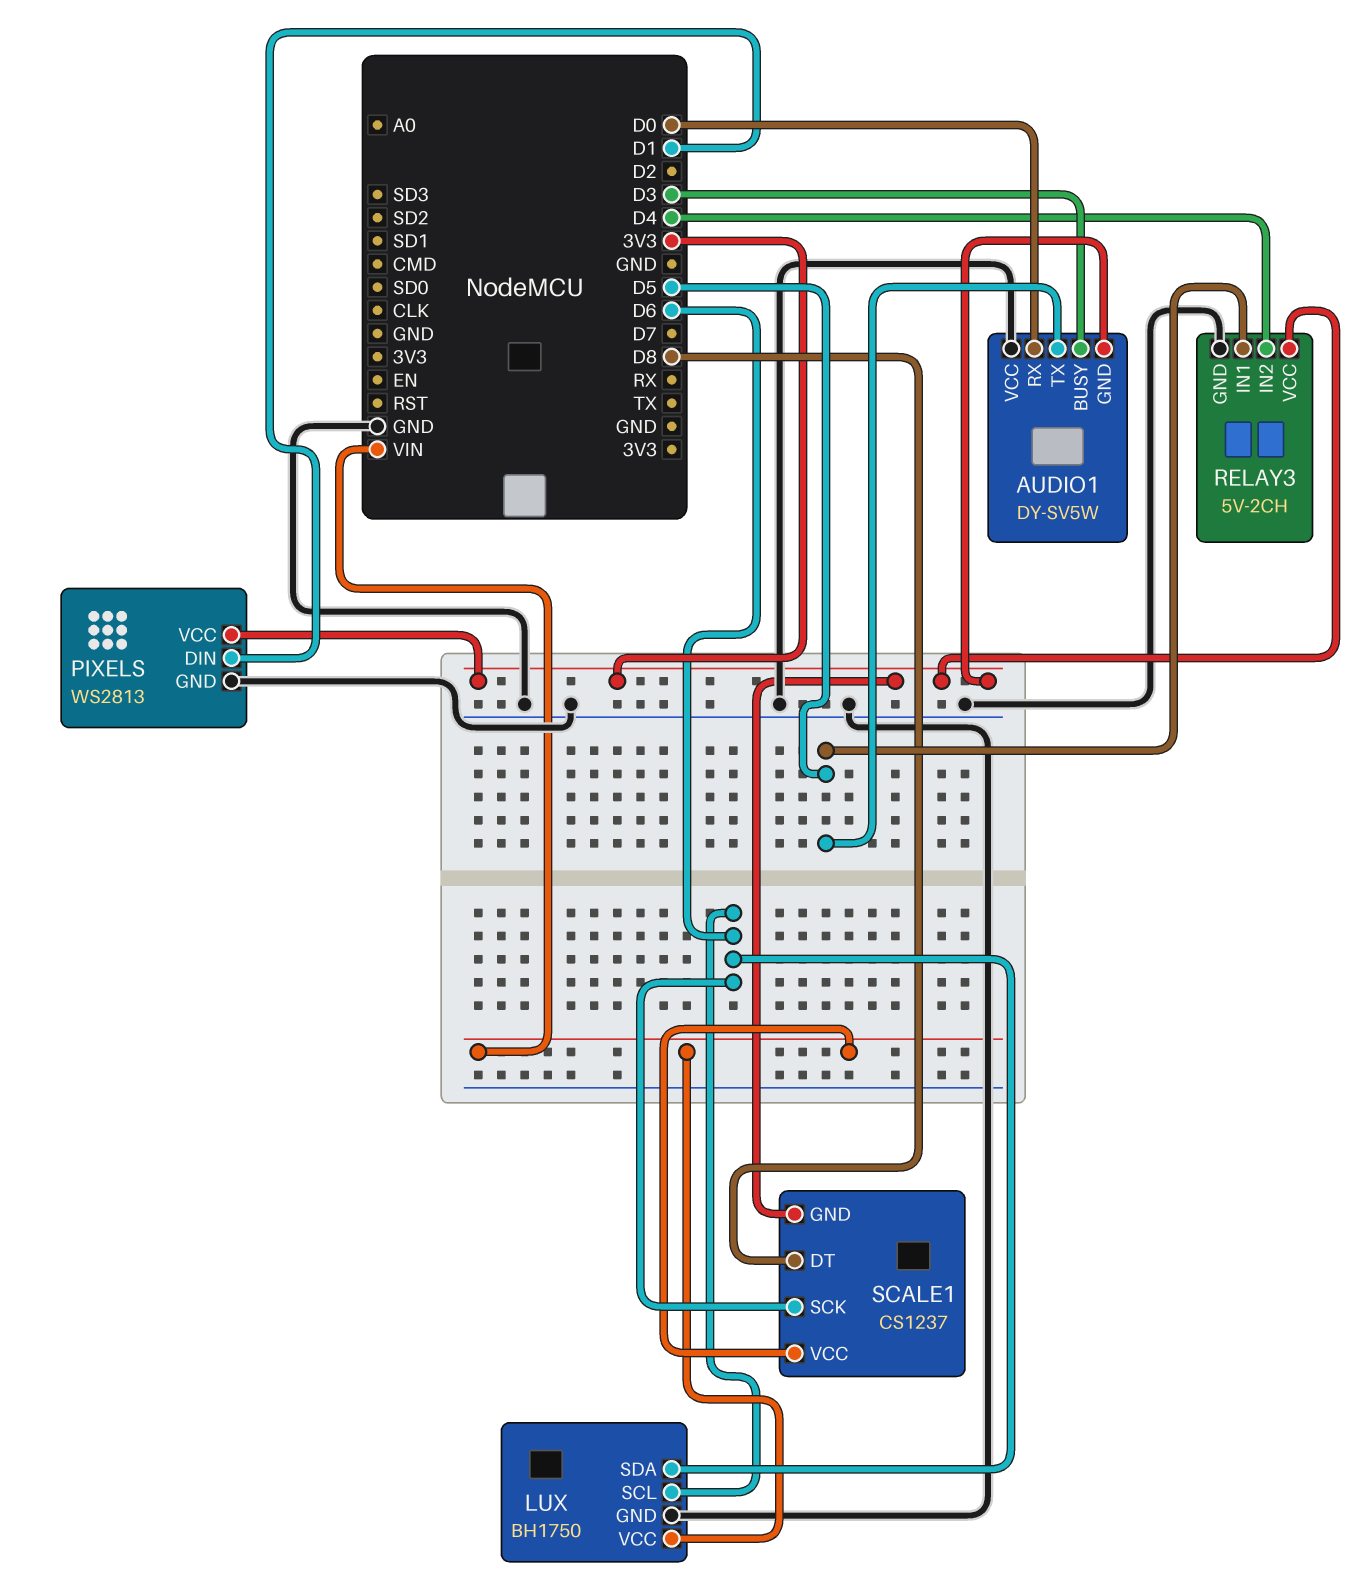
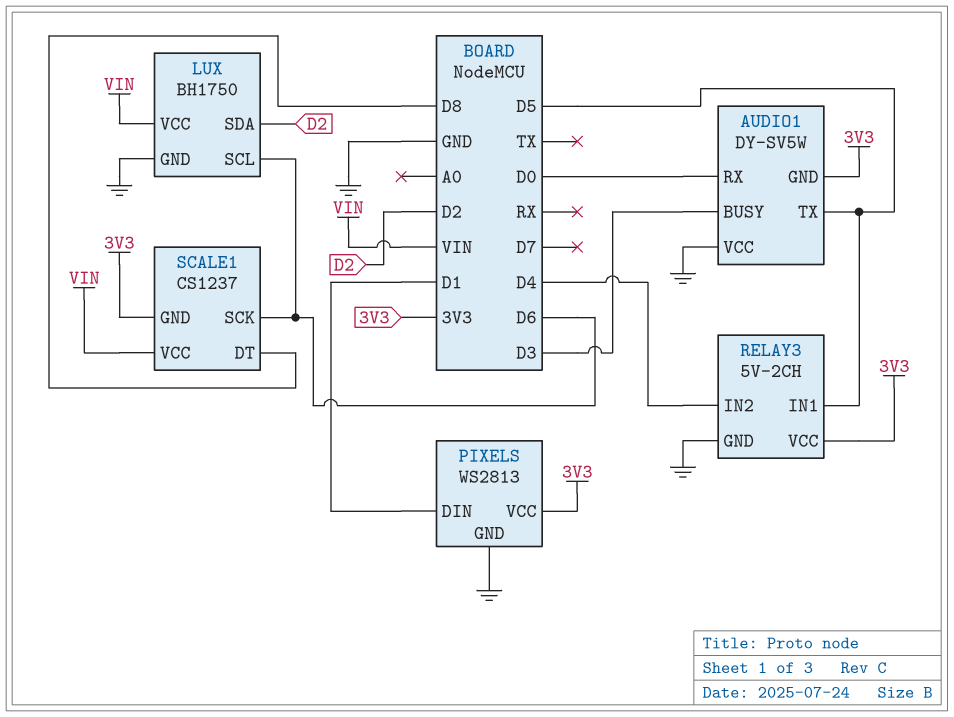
LUX pin SDA: D6 -> D2

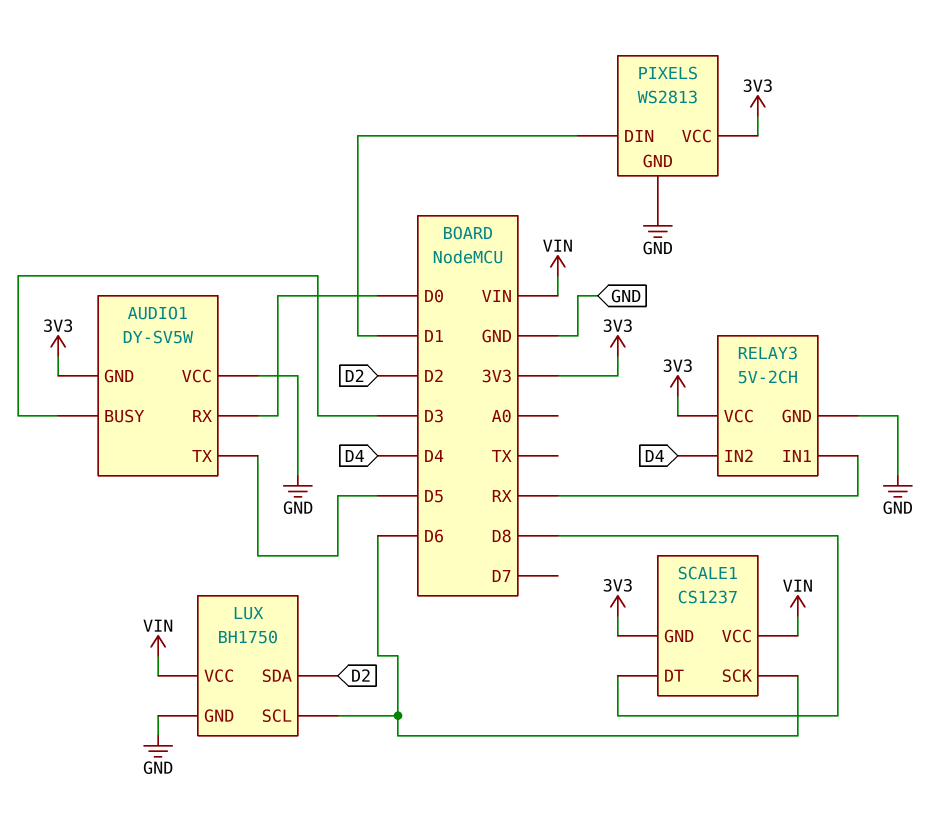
RELAY3 pin IN1: D5 -> RX

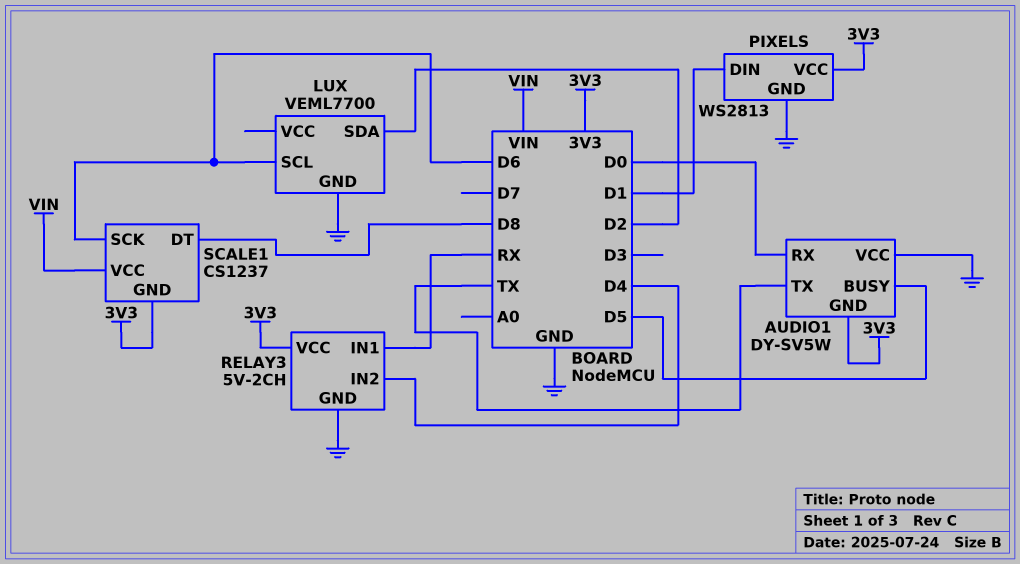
AUDIO1 pin BUSY: D3 -> D5
AUDIO1 pin TX: D5 -> TX
LUX: BH1750 -> VEML7700
LUX pin VCC: VIN -> none

